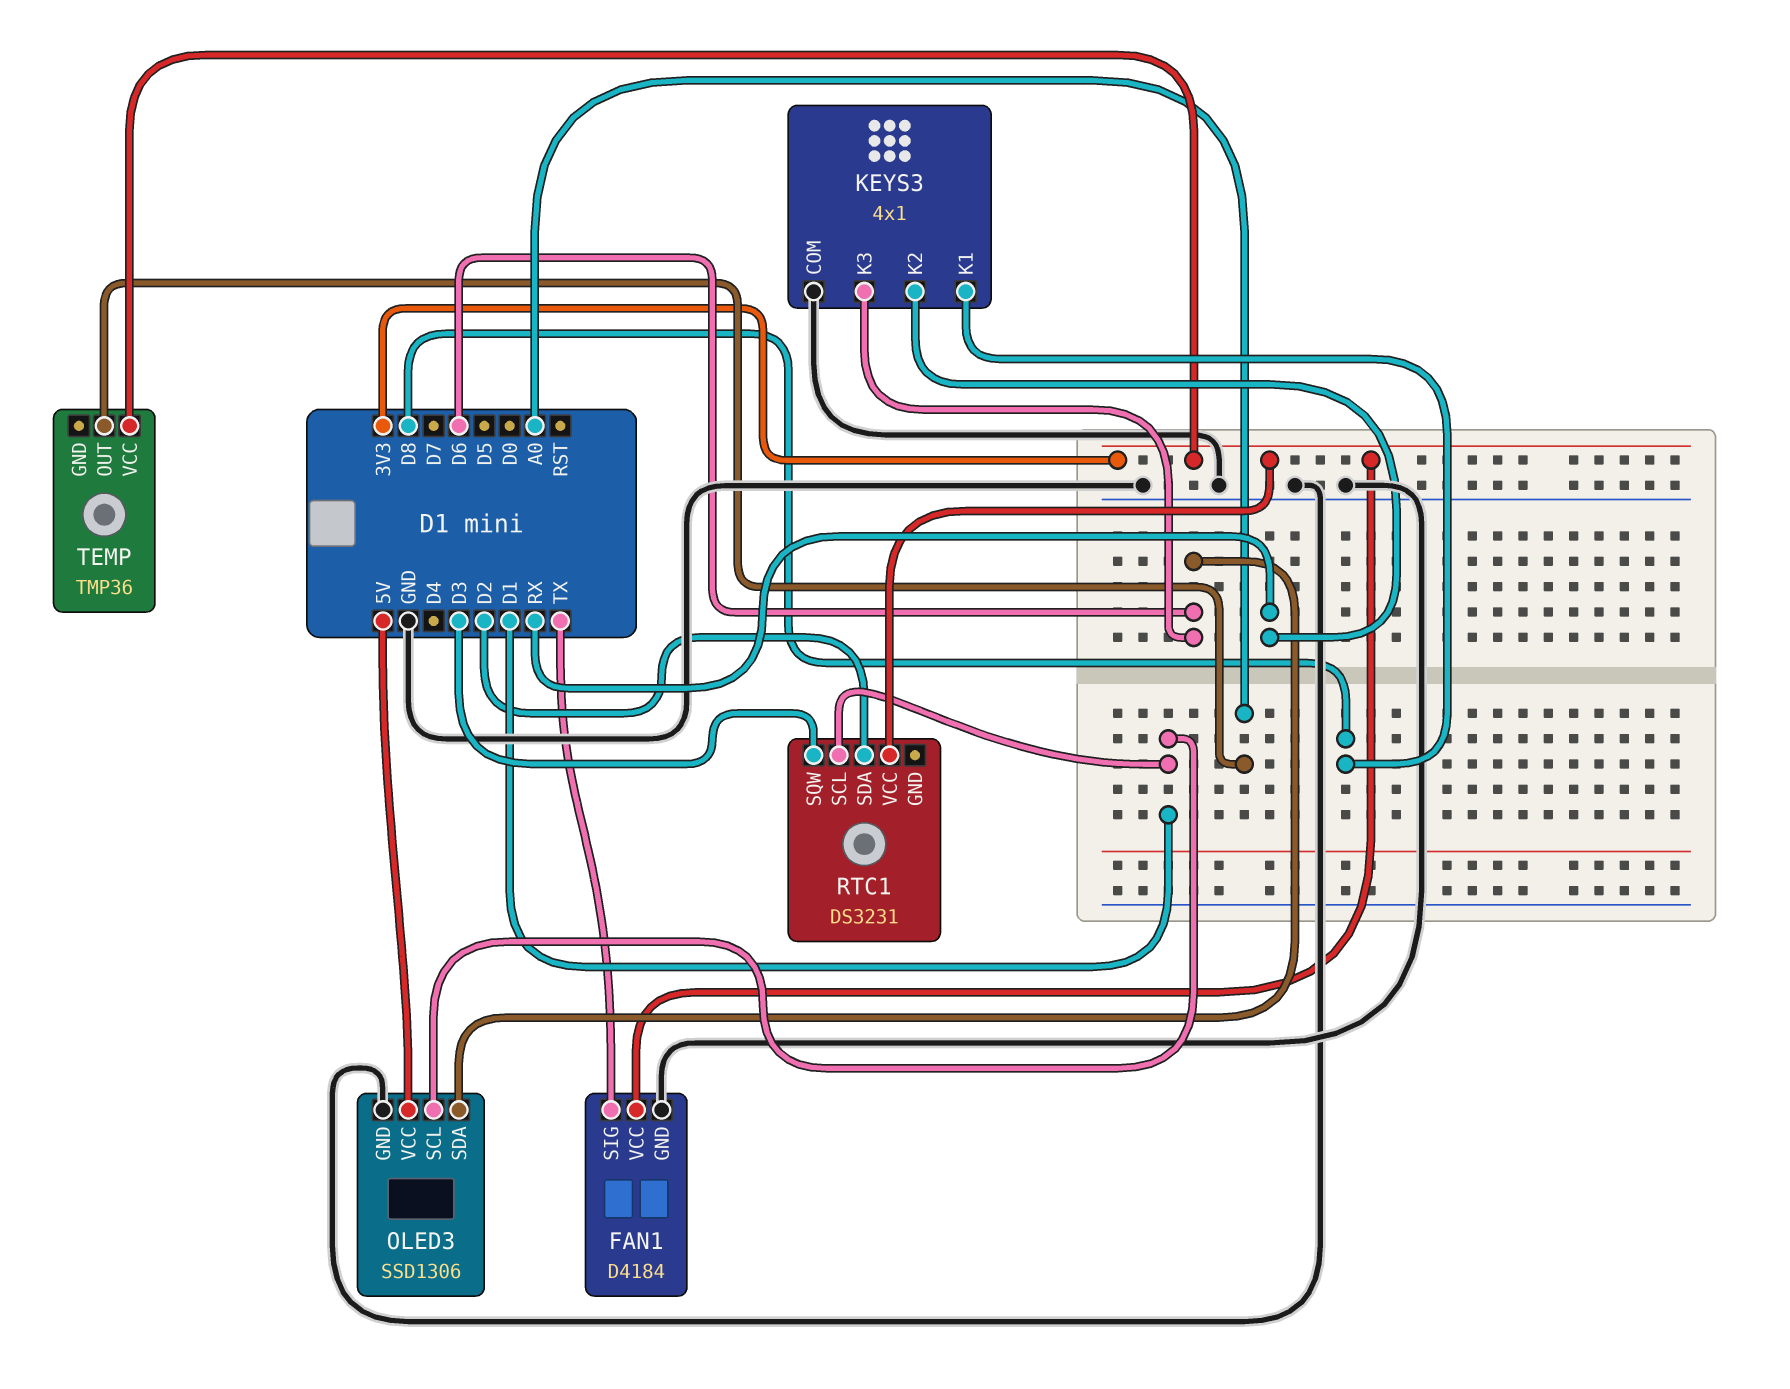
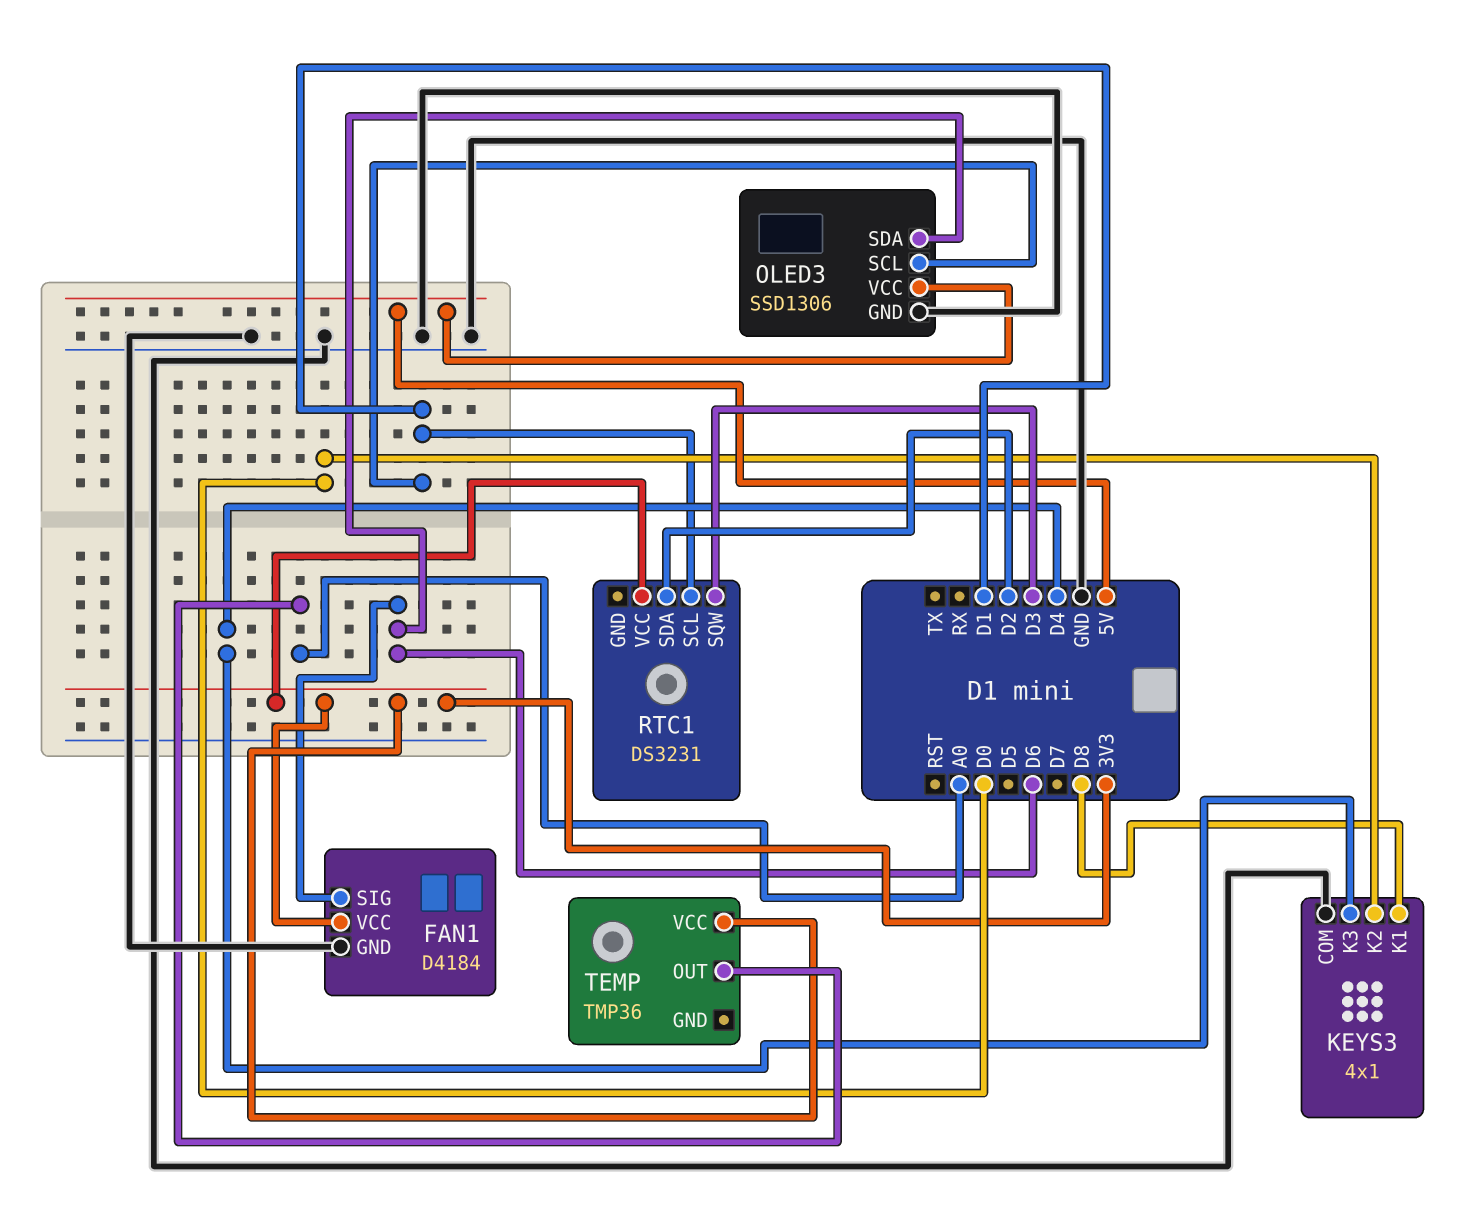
FAN1 pin SIG: TX -> D6
KEYS3 pin K2: RX -> D0
KEYS3 pin K3: D6 -> D4

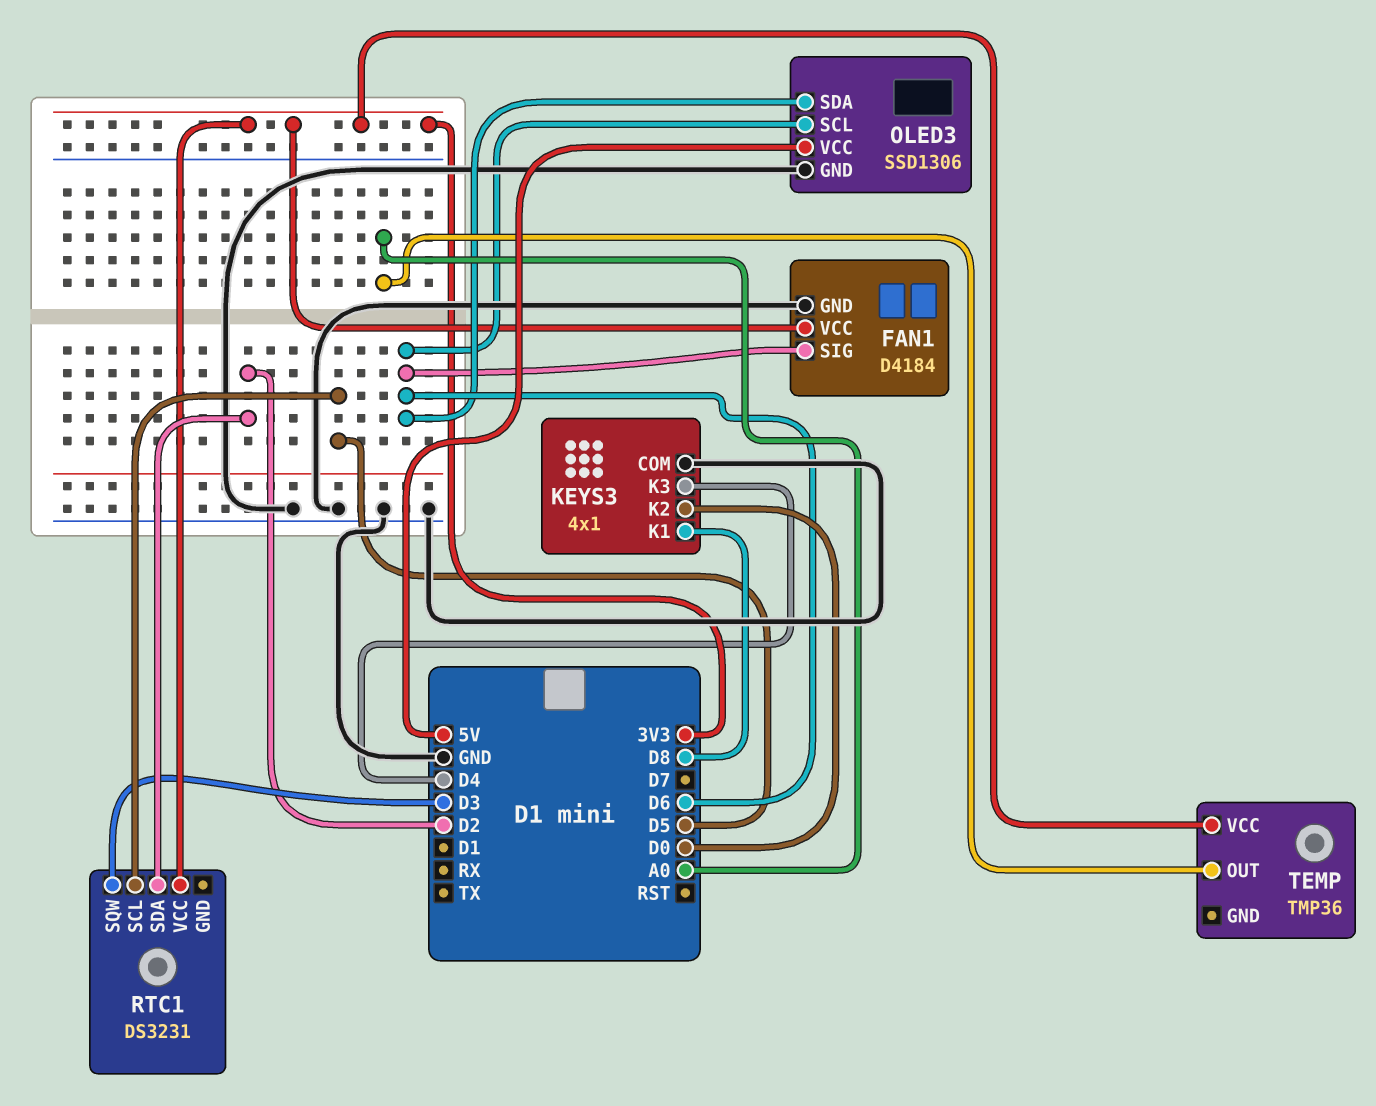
OLED3 pin SCL: D1 -> D6
RTC1 pin SCL: D1 -> D5

